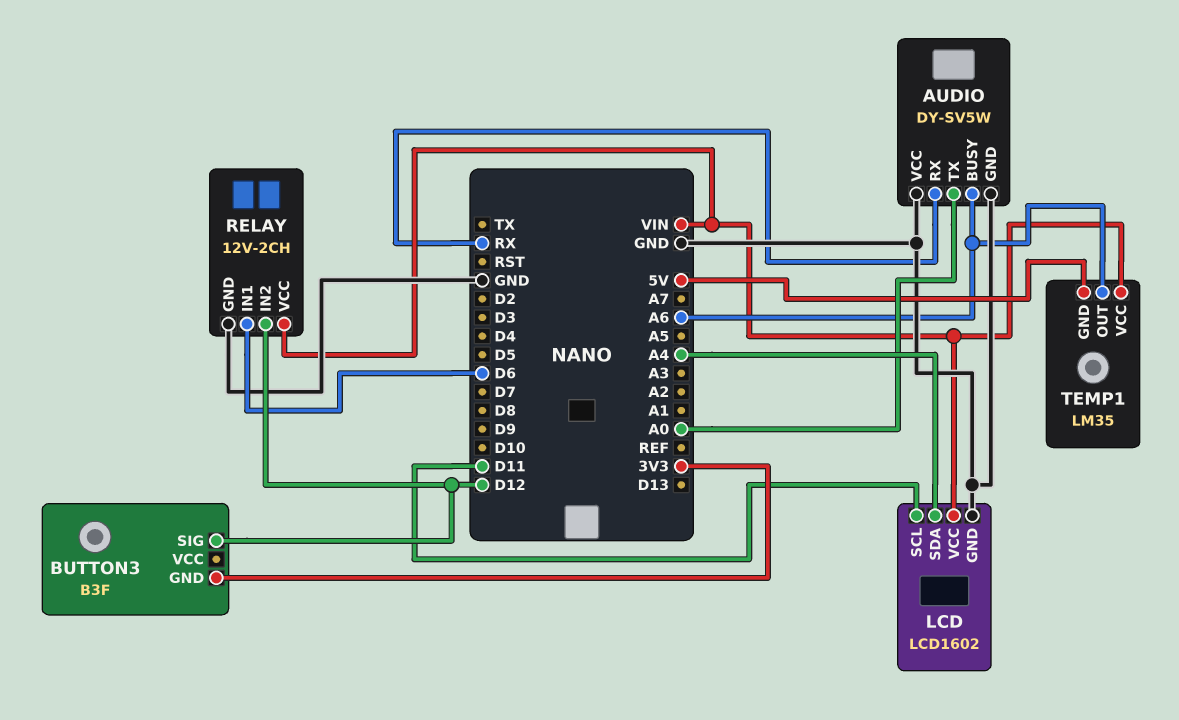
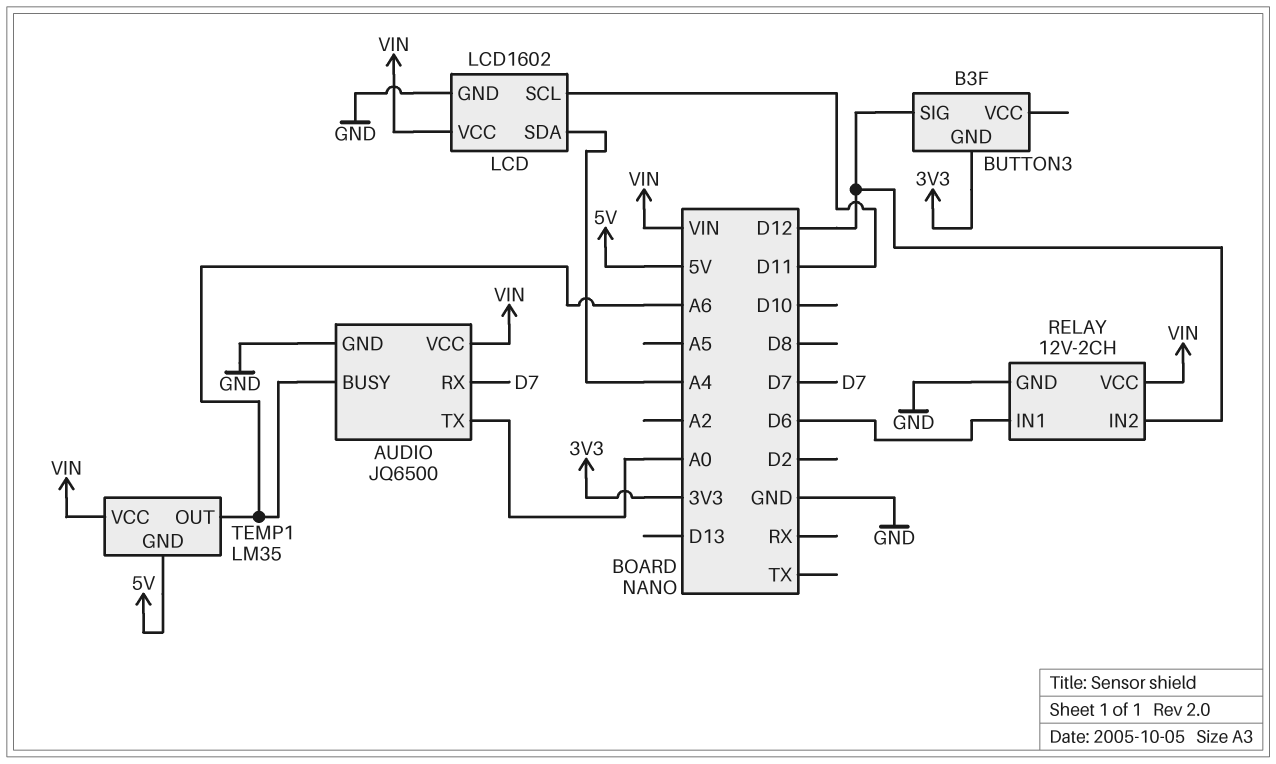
AUDIO: DY-SV5W -> JQ6500
AUDIO pin RX: RX -> D7
AUDIO pin VCC: GND -> VIN

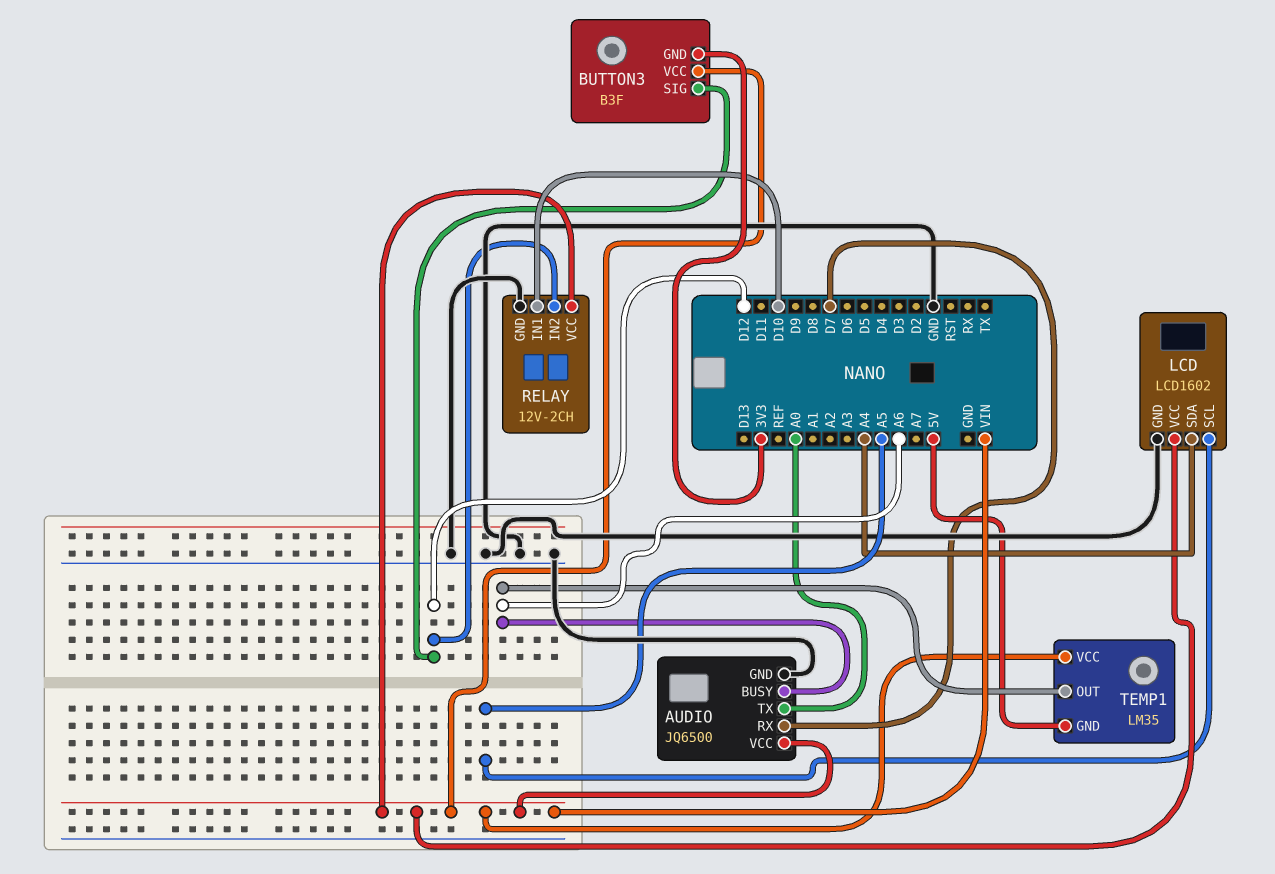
BUTTON3 pin VCC: none -> VIN
LCD pin SCL: D11 -> A5
RELAY pin IN1: D6 -> D10

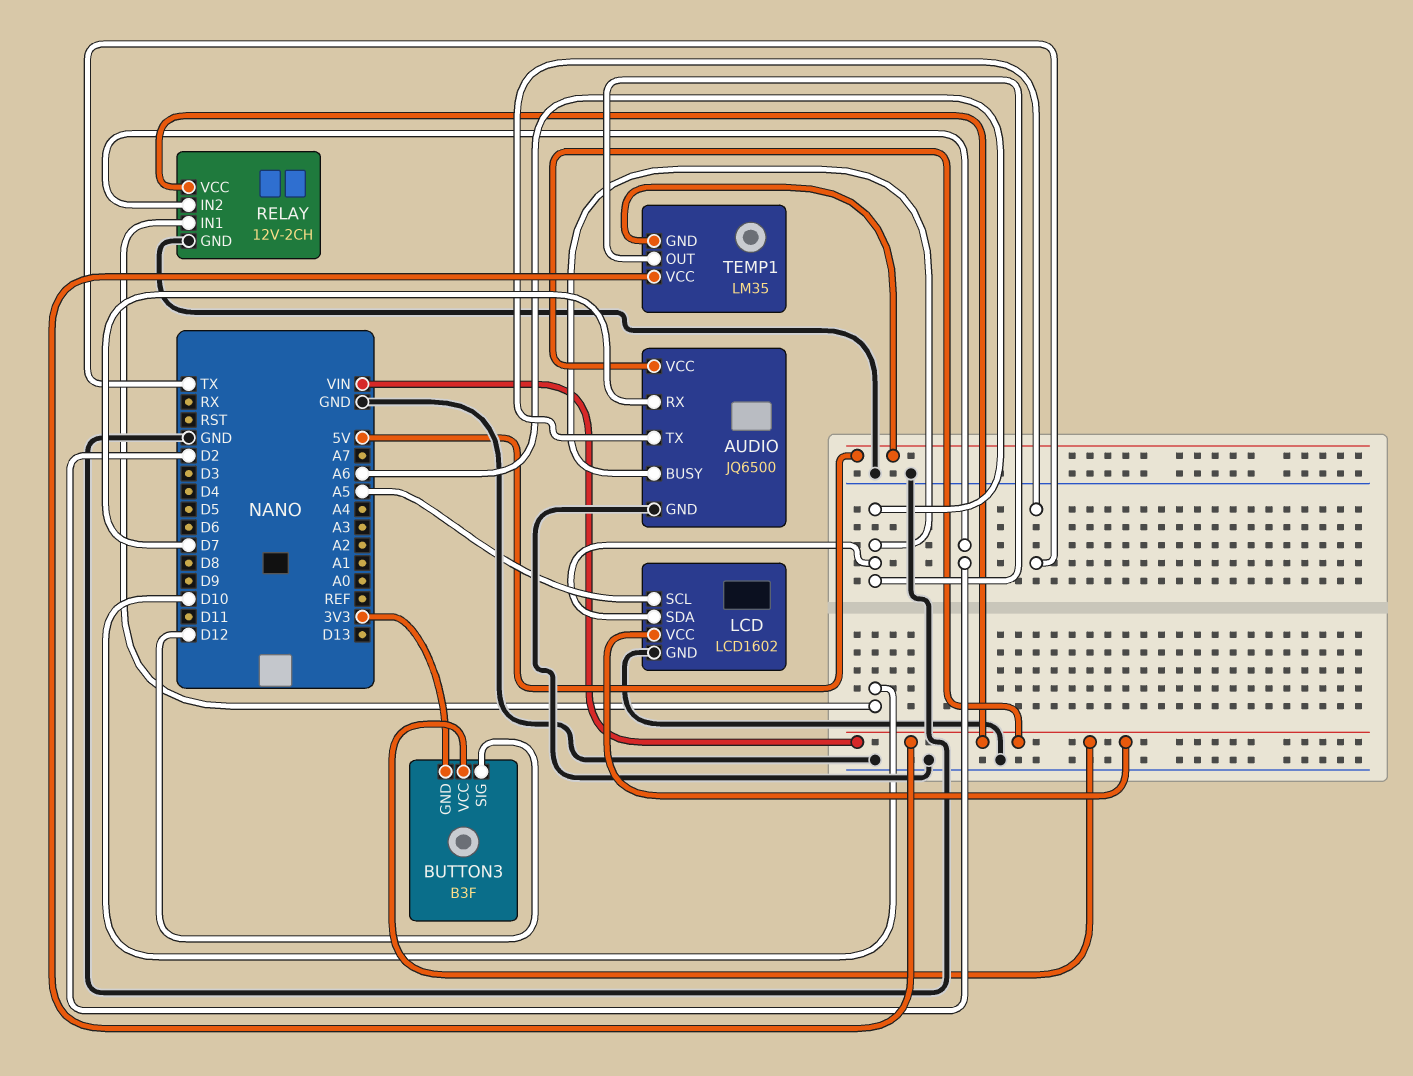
AUDIO pin TX: A0 -> TX
LCD pin SDA: A4 -> A6
RELAY pin IN2: D12 -> D2

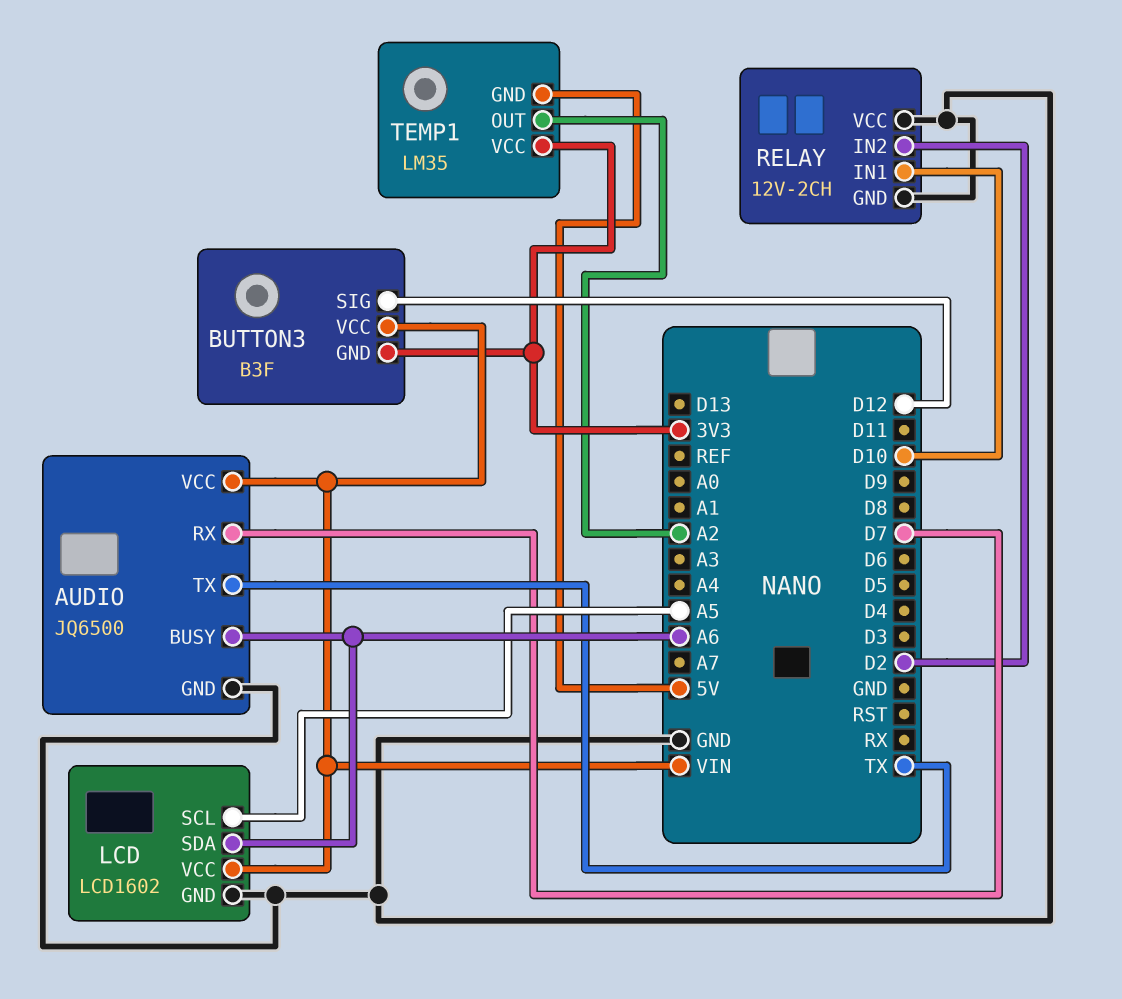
RELAY pin VCC: VIN -> GND
TEMP1 pin OUT: A6 -> A2
TEMP1 pin VCC: VIN -> 3V3

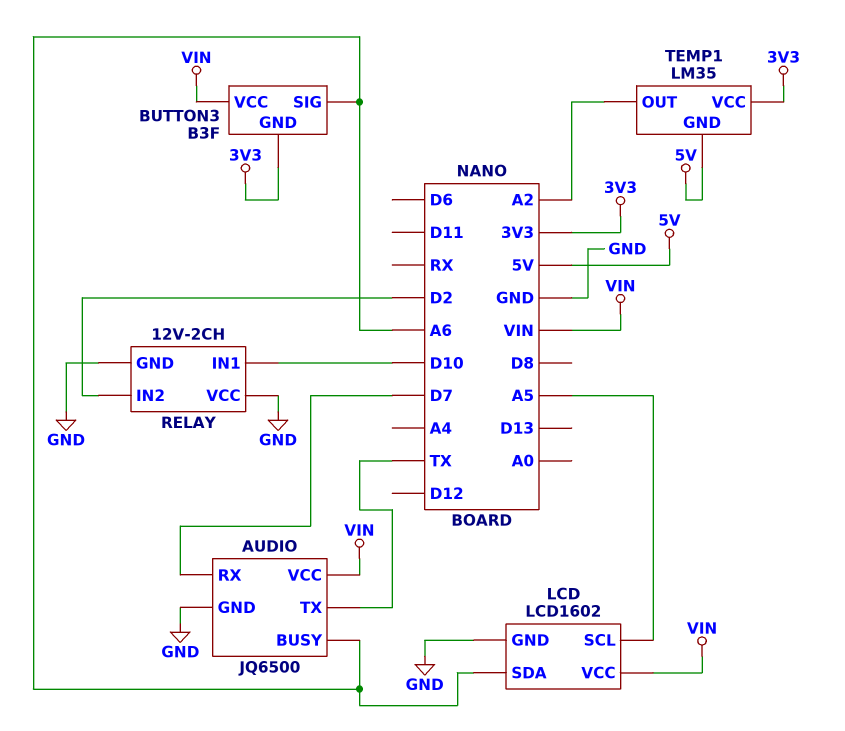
BUTTON3 pin SIG: D12 -> A6

